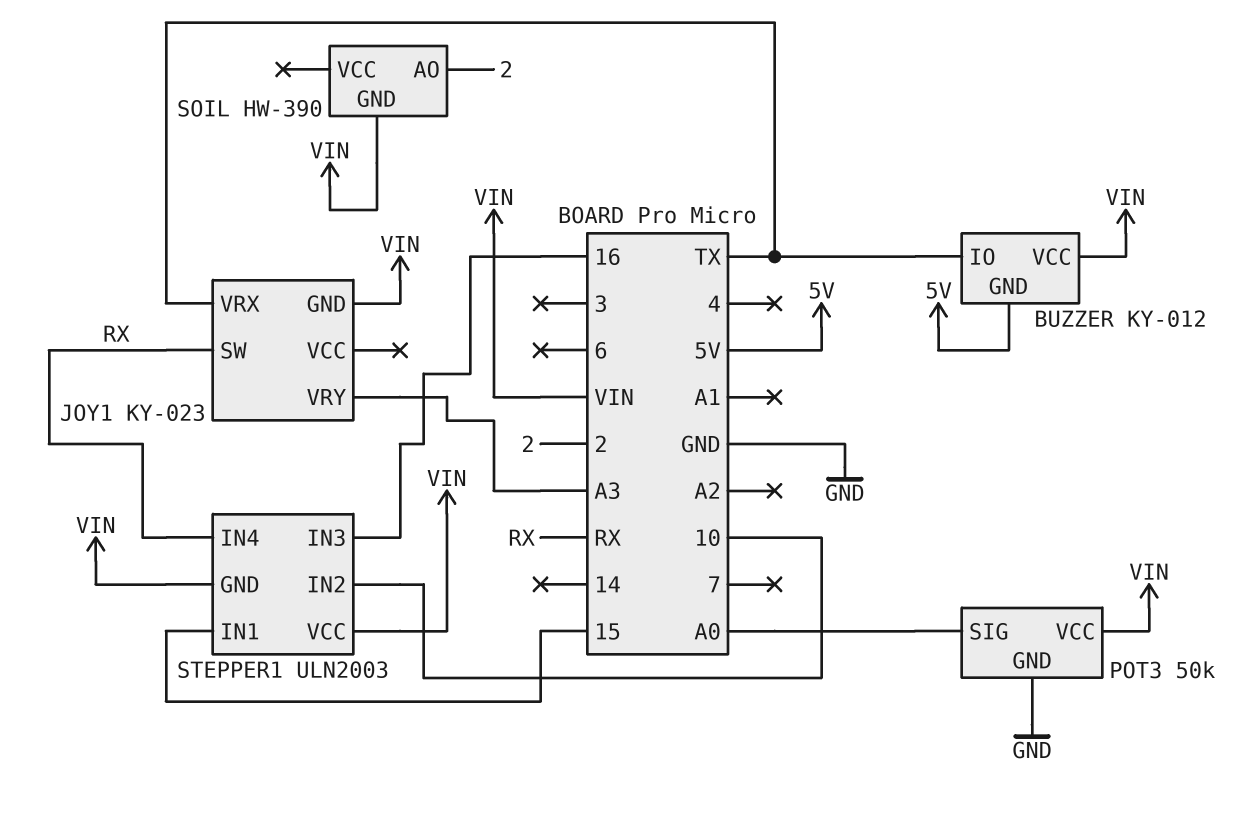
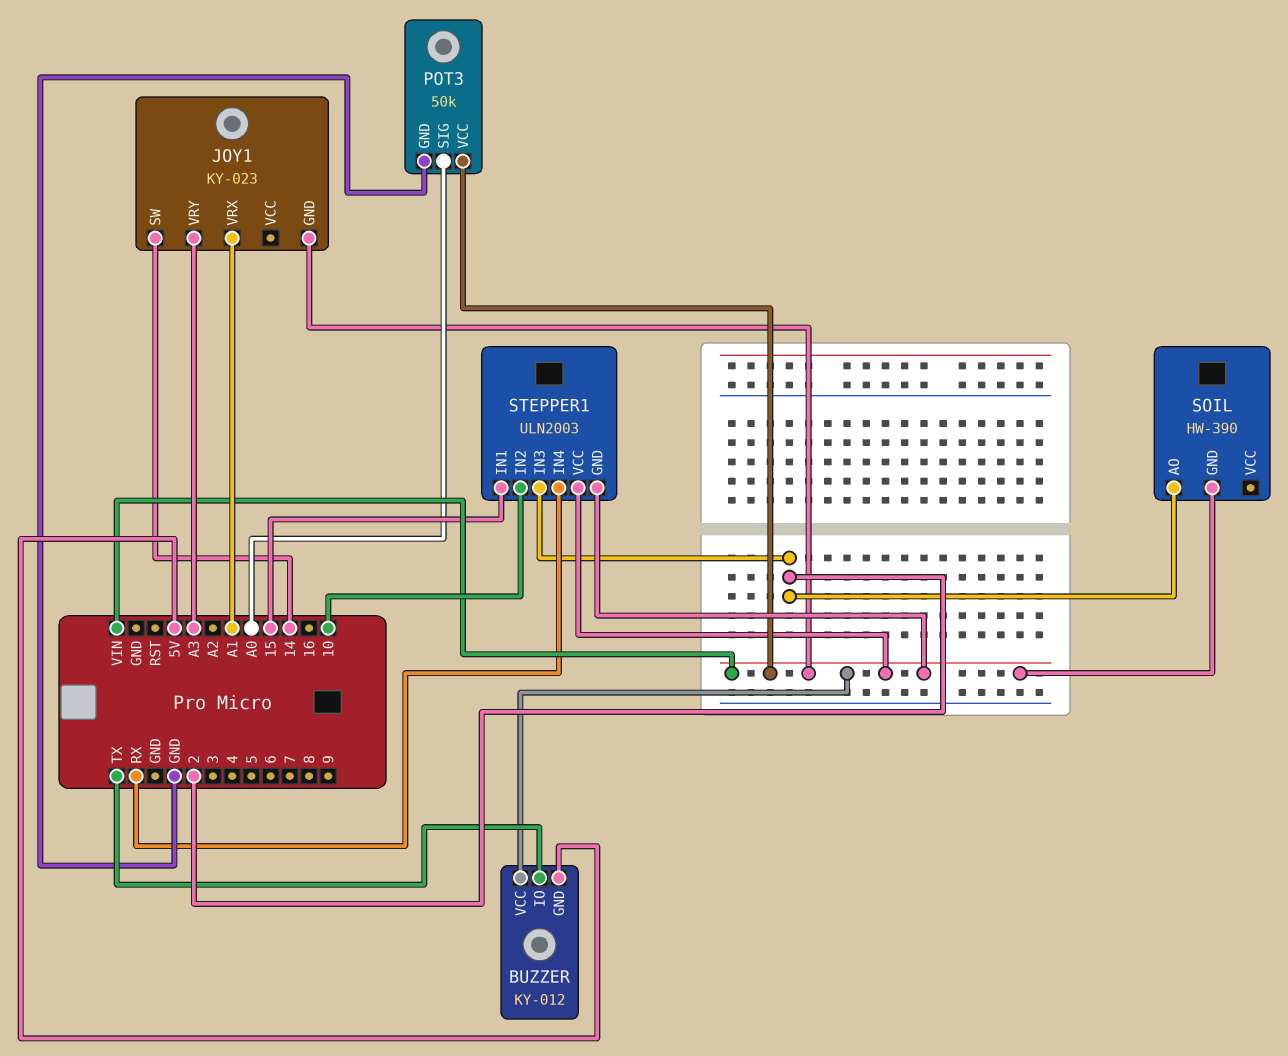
JOY1 pin SW: RX -> 14
JOY1 pin VRX: TX -> A1
STEPPER1 pin IN3: 16 -> 2

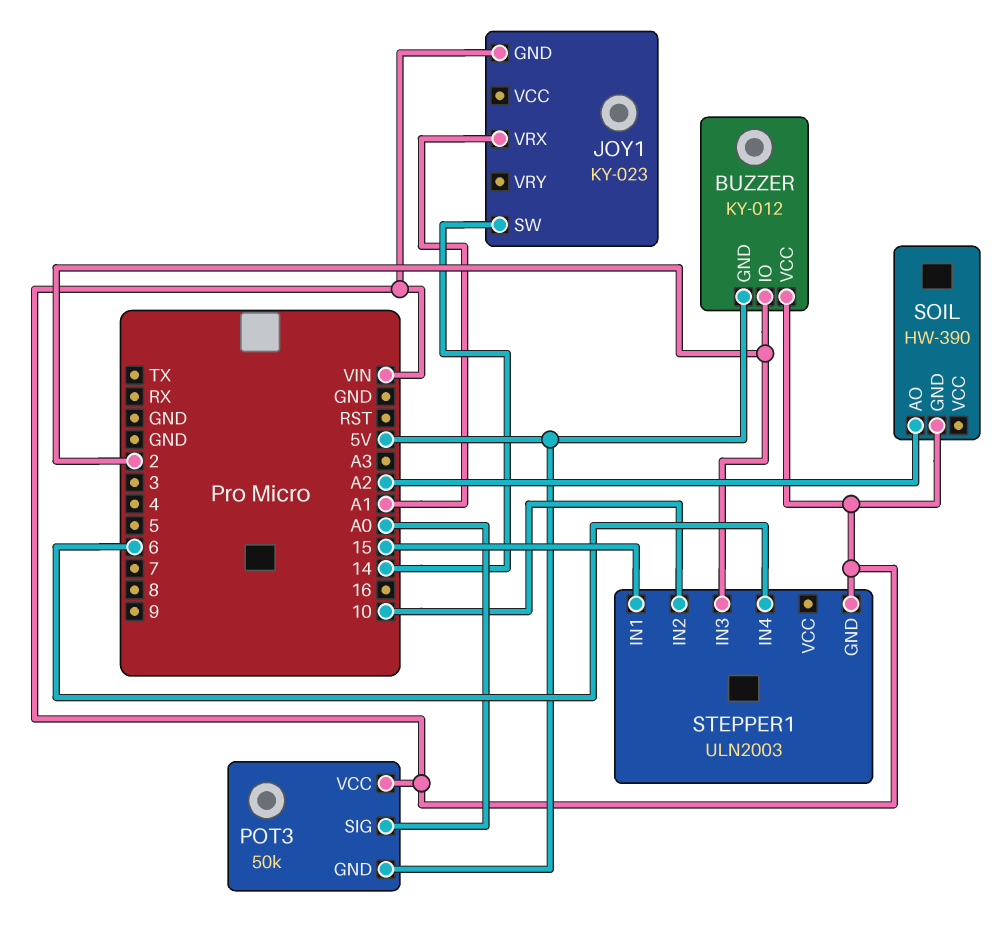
BUZZER pin IO: TX -> 2
JOY1 pin VRY: A3 -> none
POT3 pin GND: GND -> 5V
SOIL pin AO: 2 -> A2
STEPPER1 pin IN4: RX -> 6
STEPPER1 pin VCC: VIN -> none

